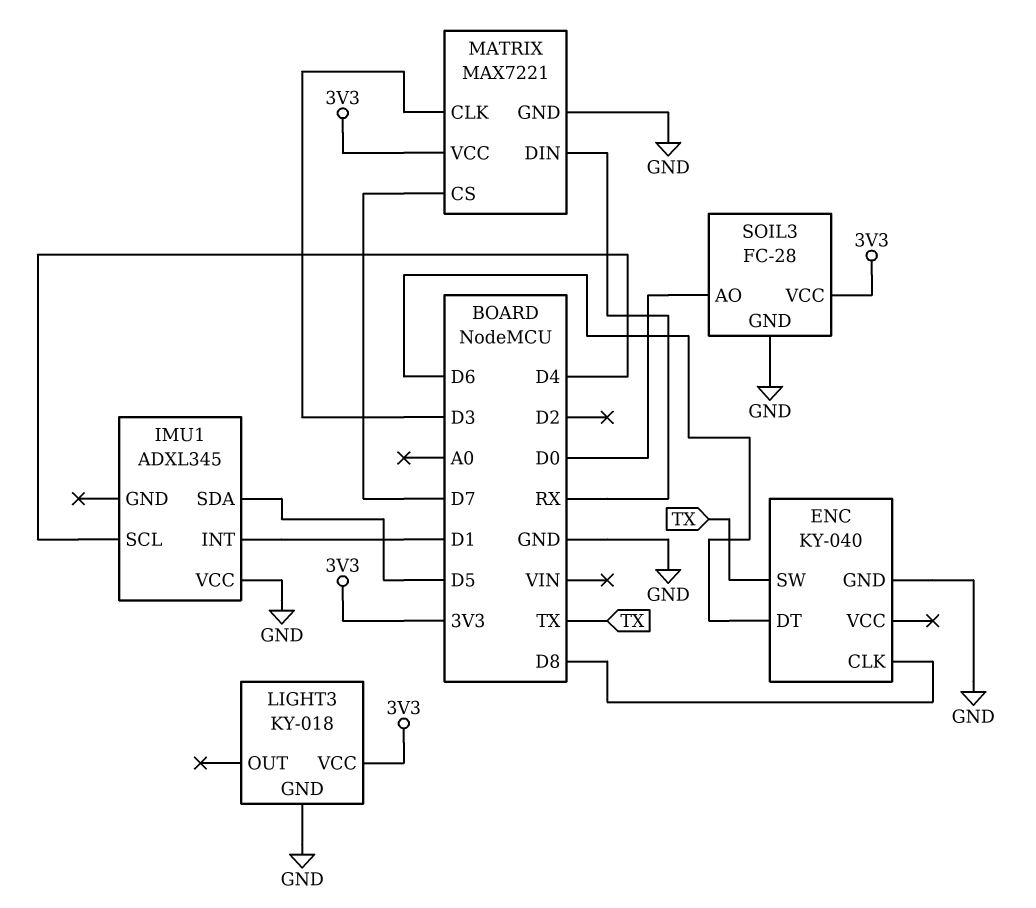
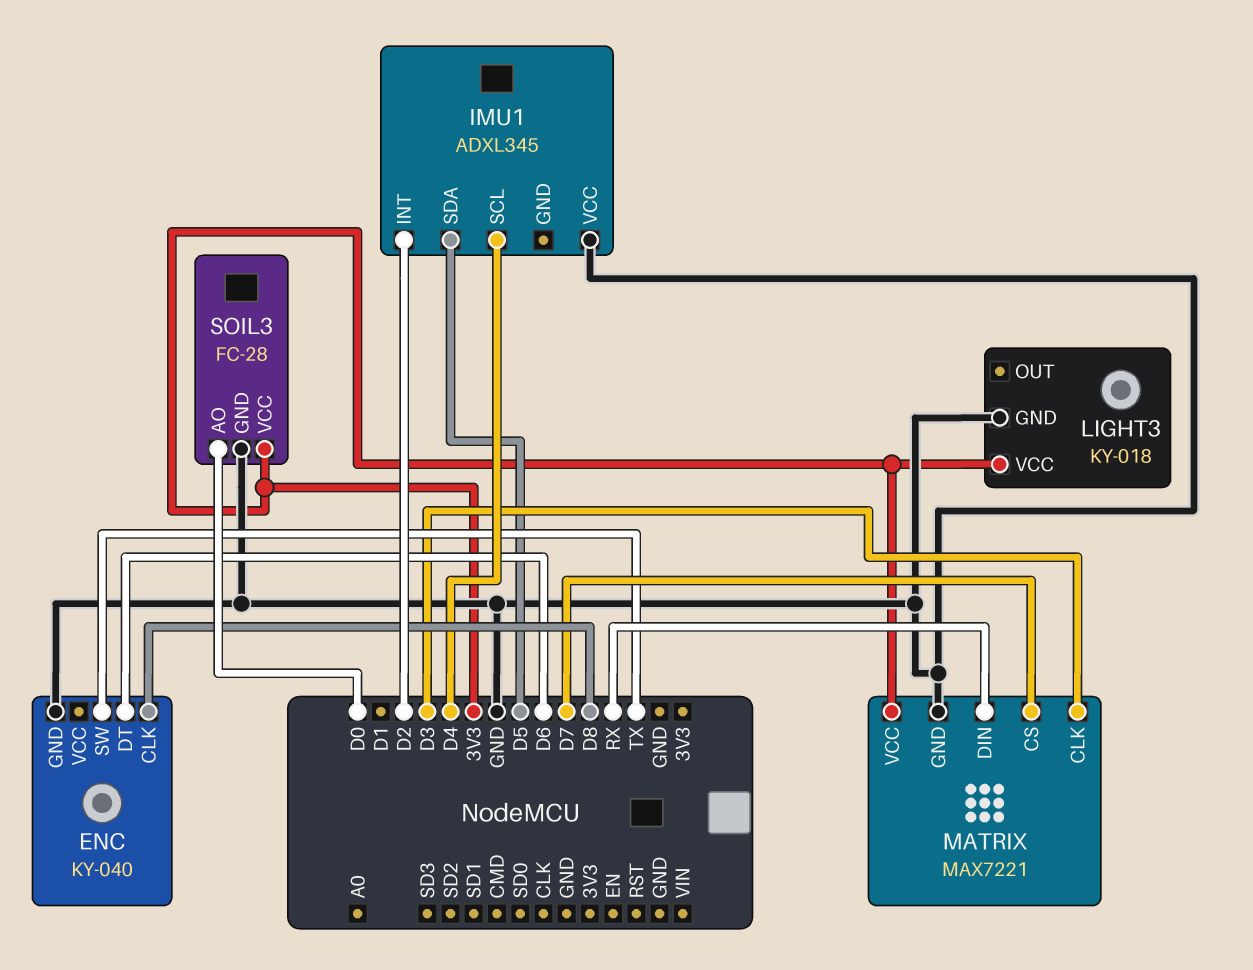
IMU1 pin INT: D1 -> D2

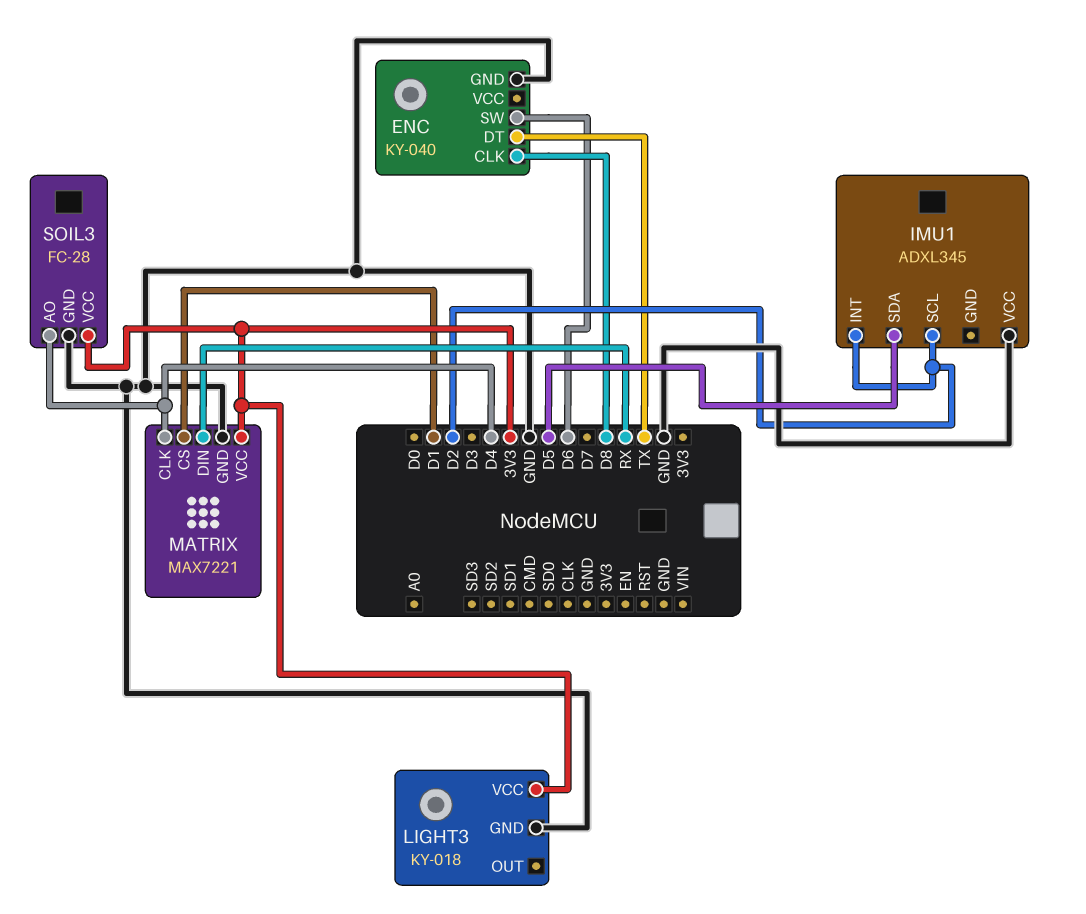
ENC pin DT: D6 -> TX
ENC pin SW: TX -> D6
IMU1 pin SCL: D4 -> D2
MATRIX pin CLK: D3 -> D4
MATRIX pin CS: D7 -> D1
SOIL3 pin AO: D0 -> D4

